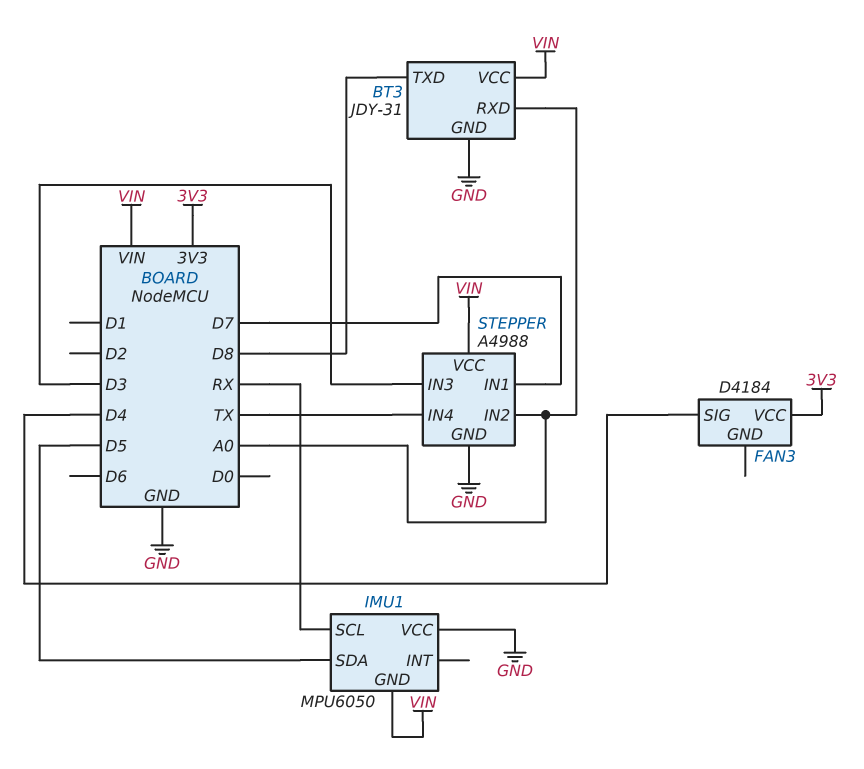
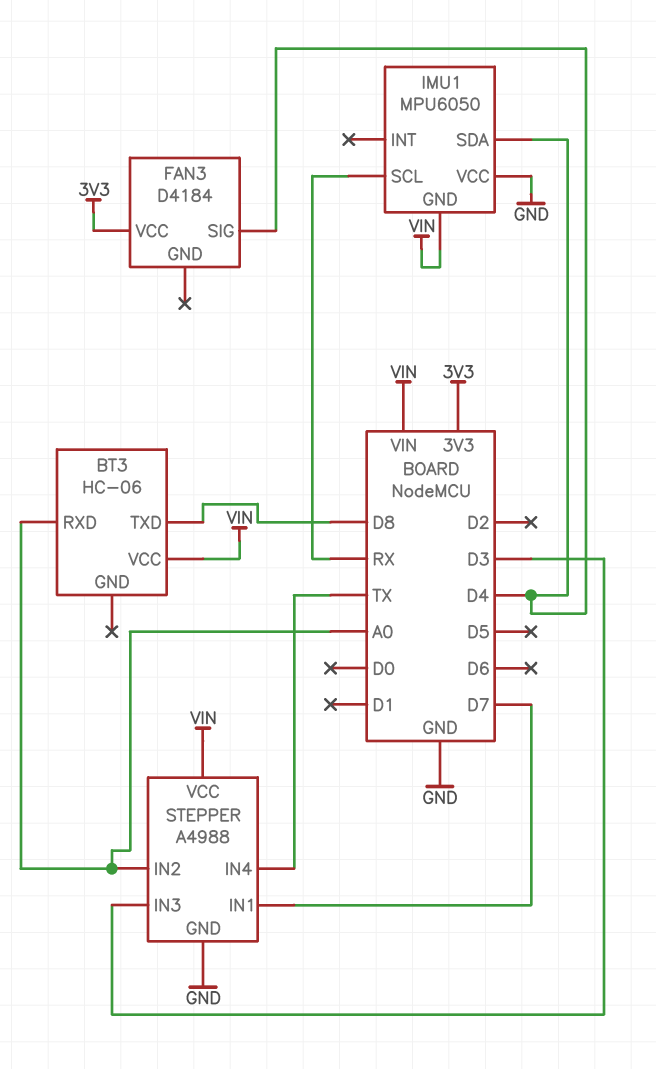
BT3: JDY-31 -> HC-06
BT3 pin GND: GND -> none
IMU1 pin SDA: D5 -> D4

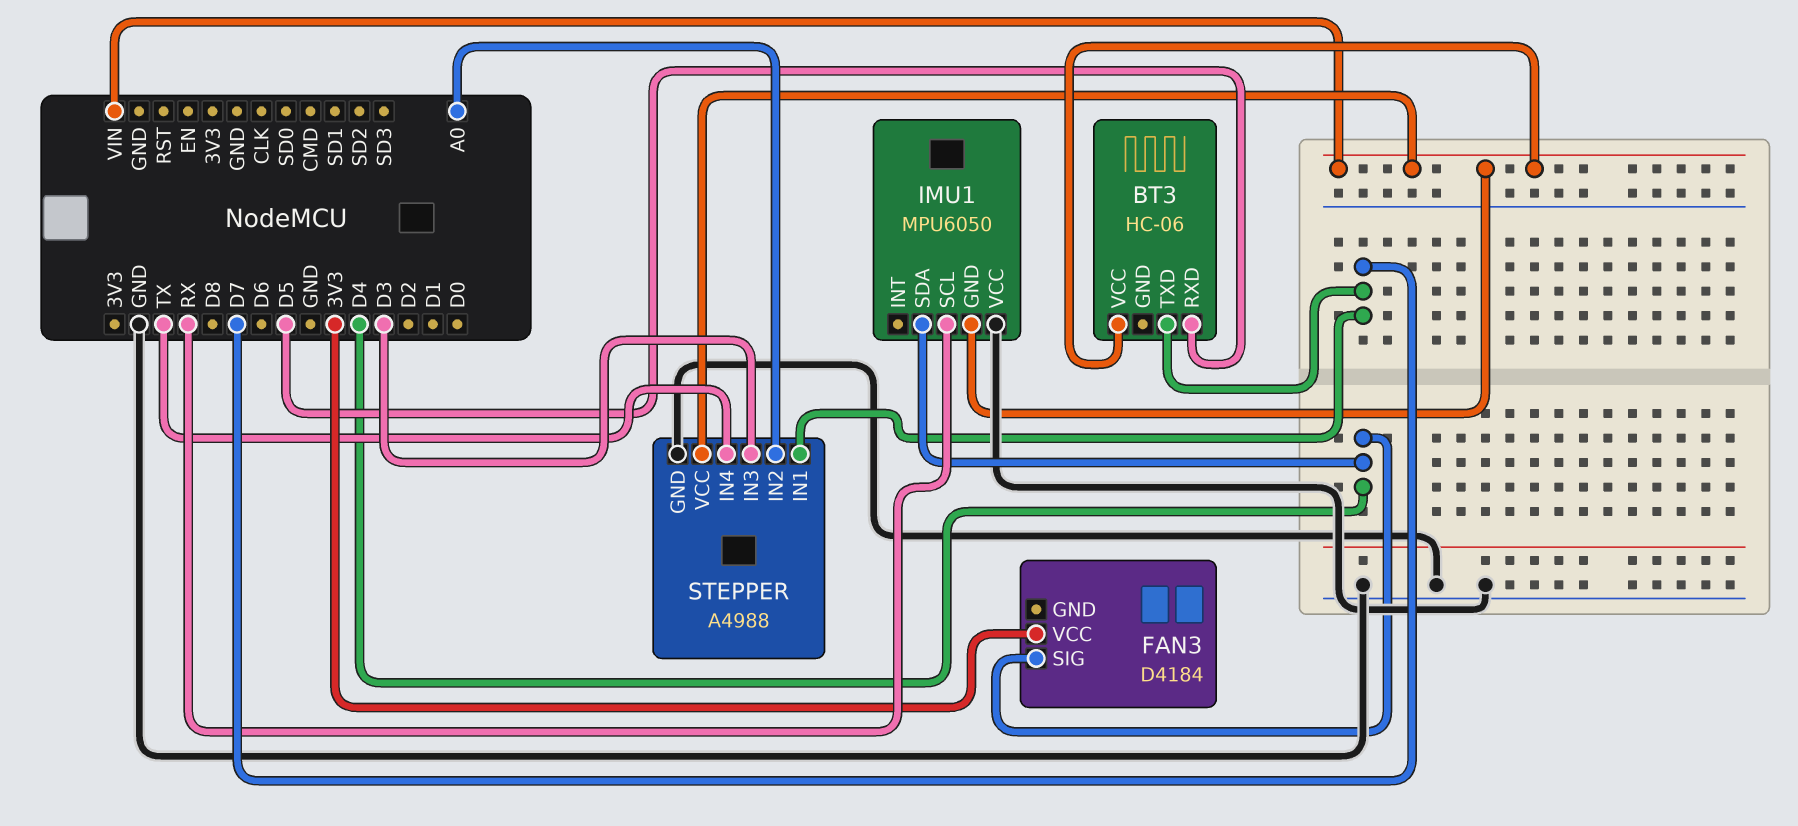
BT3 pin RXD: A0 -> D5
BT3 pin TXD: D8 -> D7

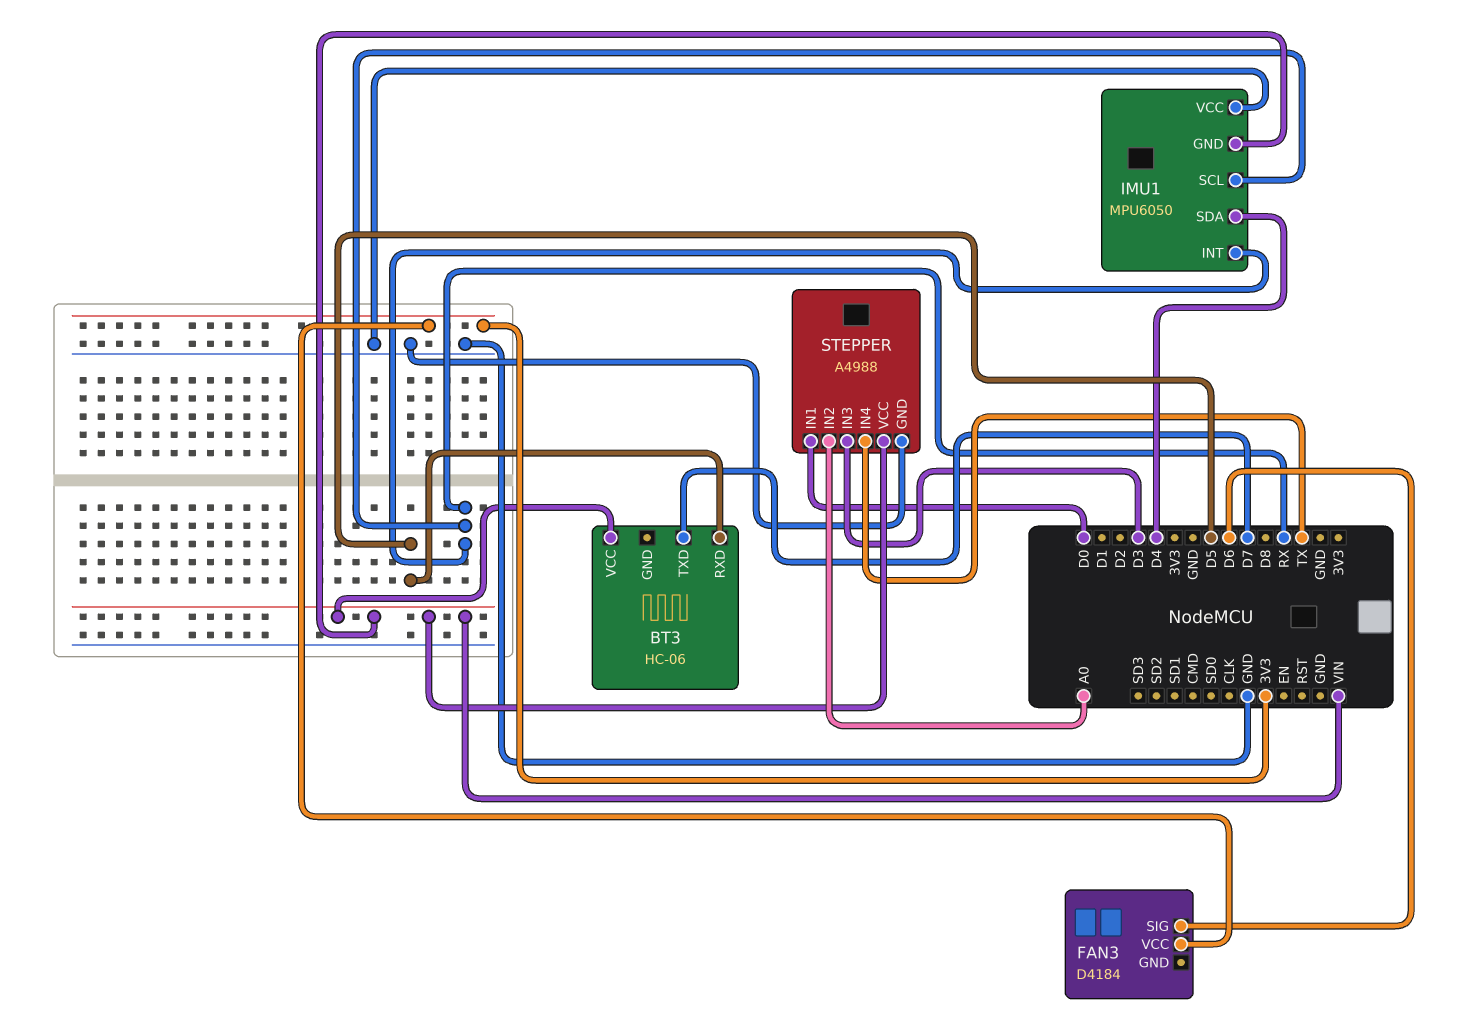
FAN3 pin SIG: D4 -> D6
IMU1 pin INT: none -> RX
STEPPER pin IN1: D7 -> D0

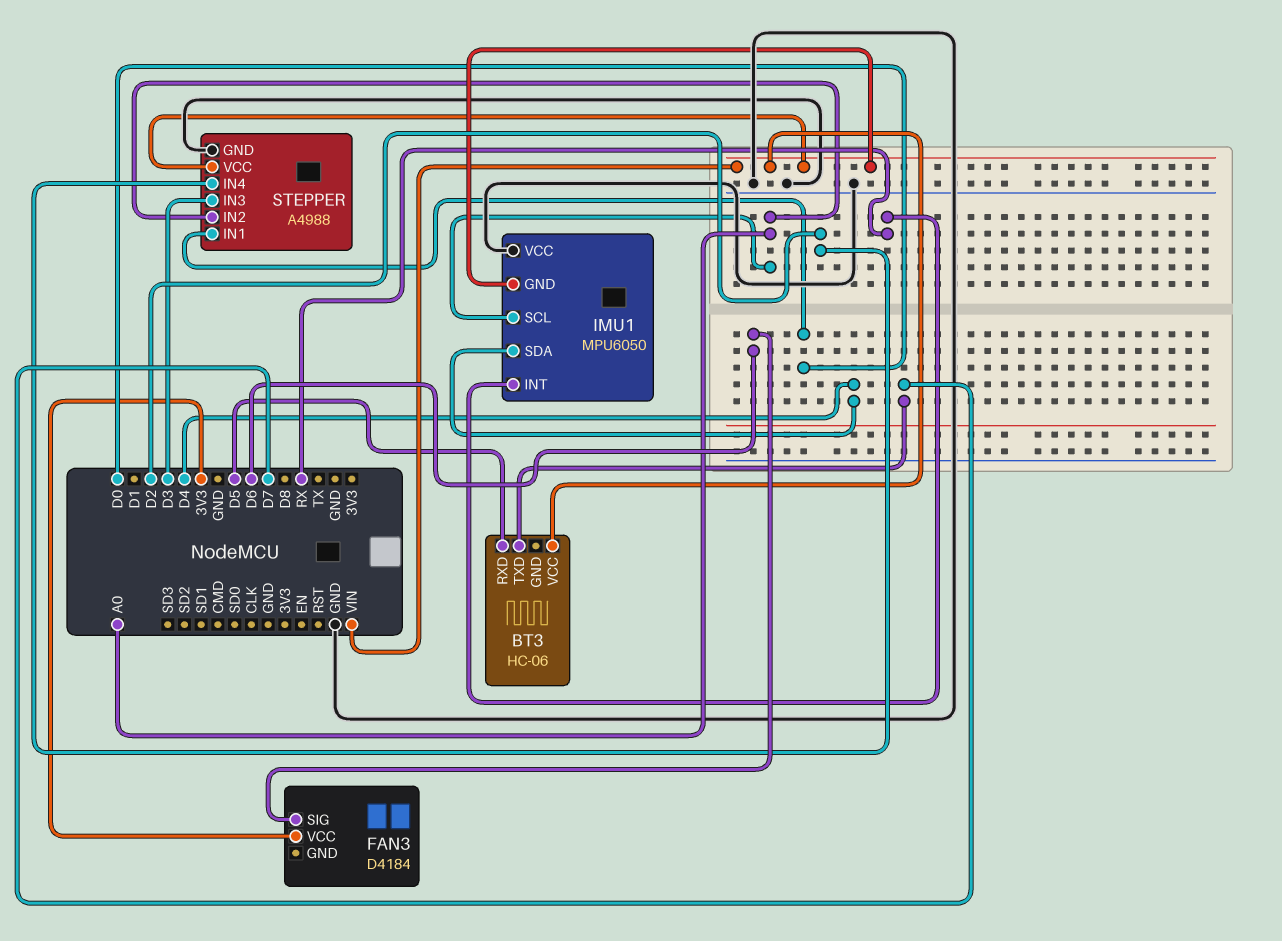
IMU1 pin SCL: RX -> A0
STEPPER pin IN4: TX -> D2

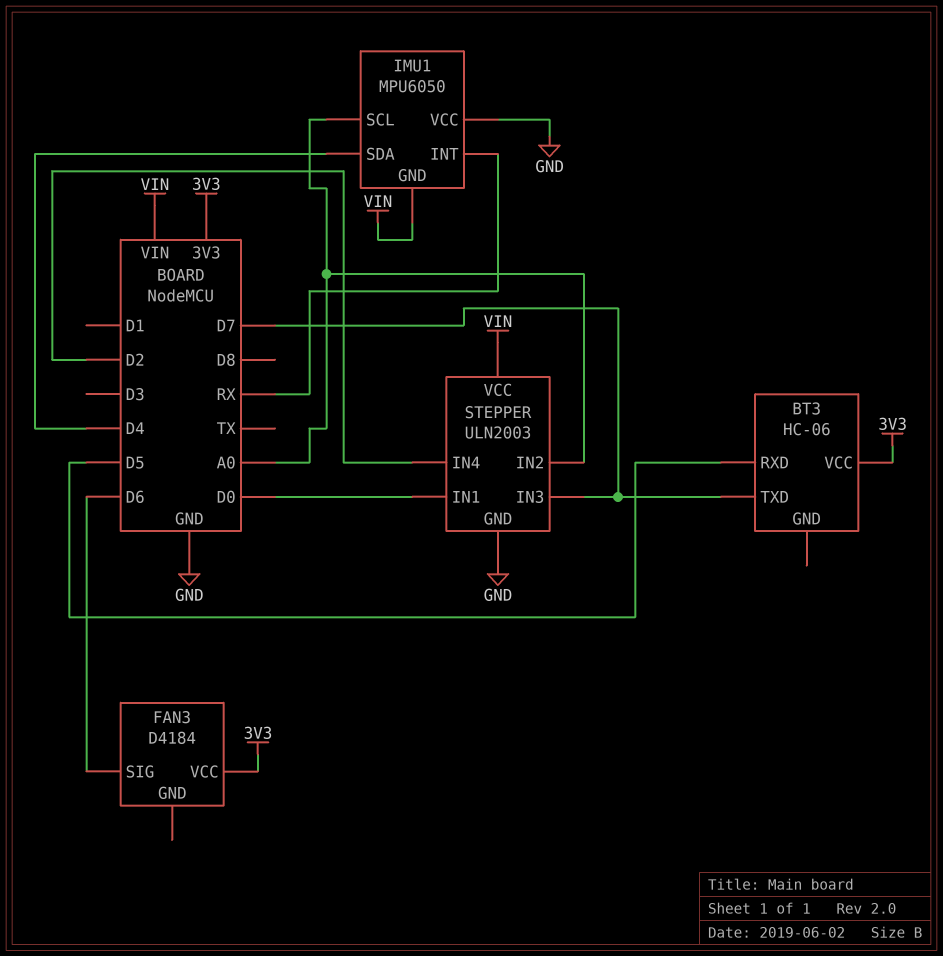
BT3 pin VCC: VIN -> 3V3
STEPPER: A4988 -> ULN2003
STEPPER pin IN3: D3 -> D7

